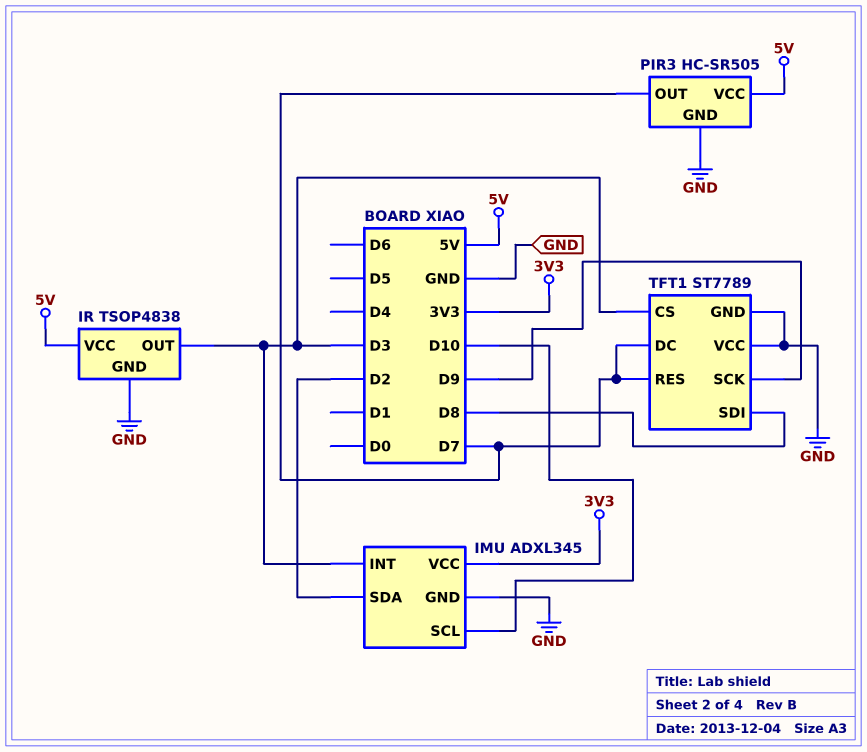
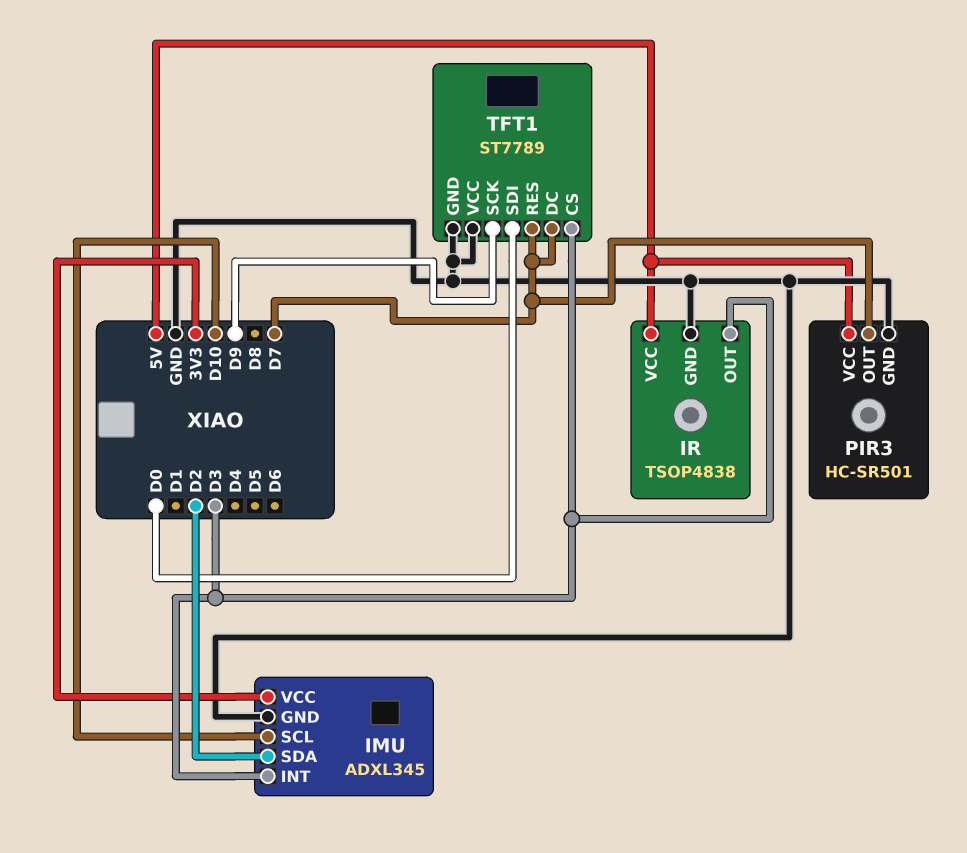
PIR3: HC-SR505 -> HC-SR501
TFT1 pin SDI: D8 -> D0

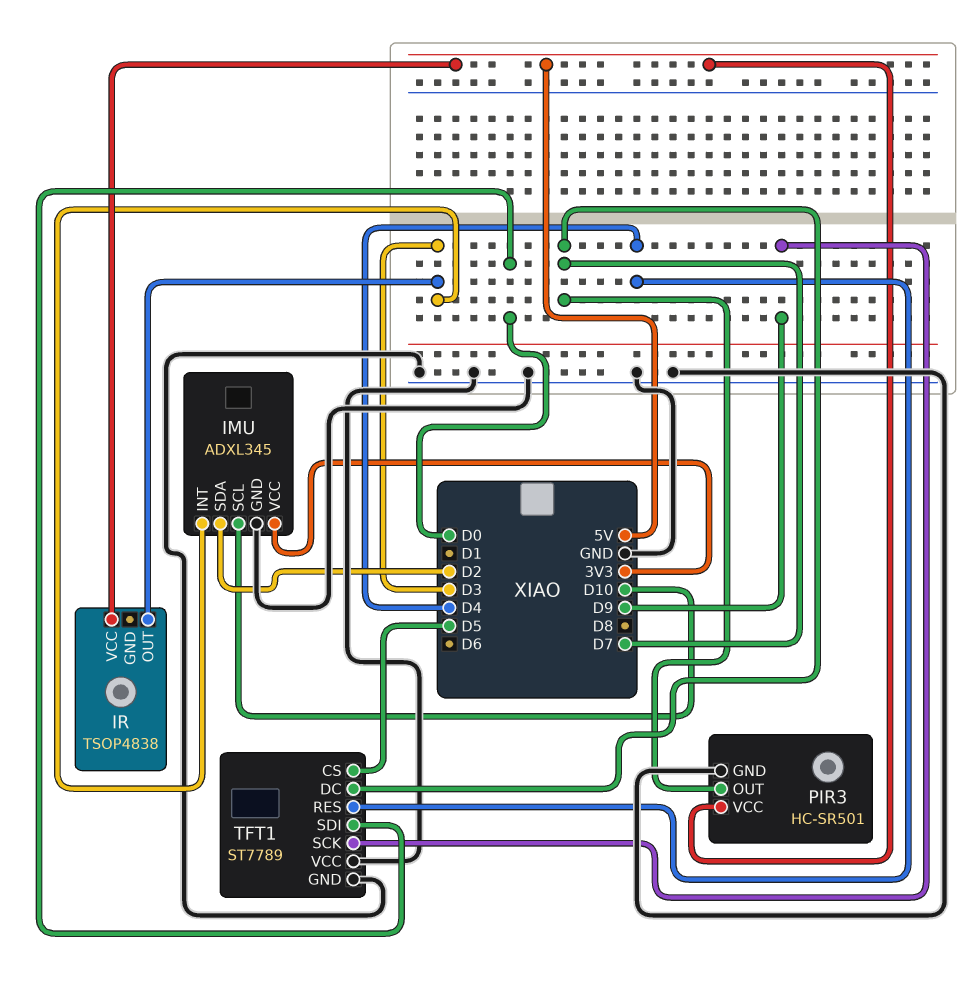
IR pin GND: GND -> none
TFT1 pin CS: D3 -> D5
TFT1 pin RES: D7 -> D4

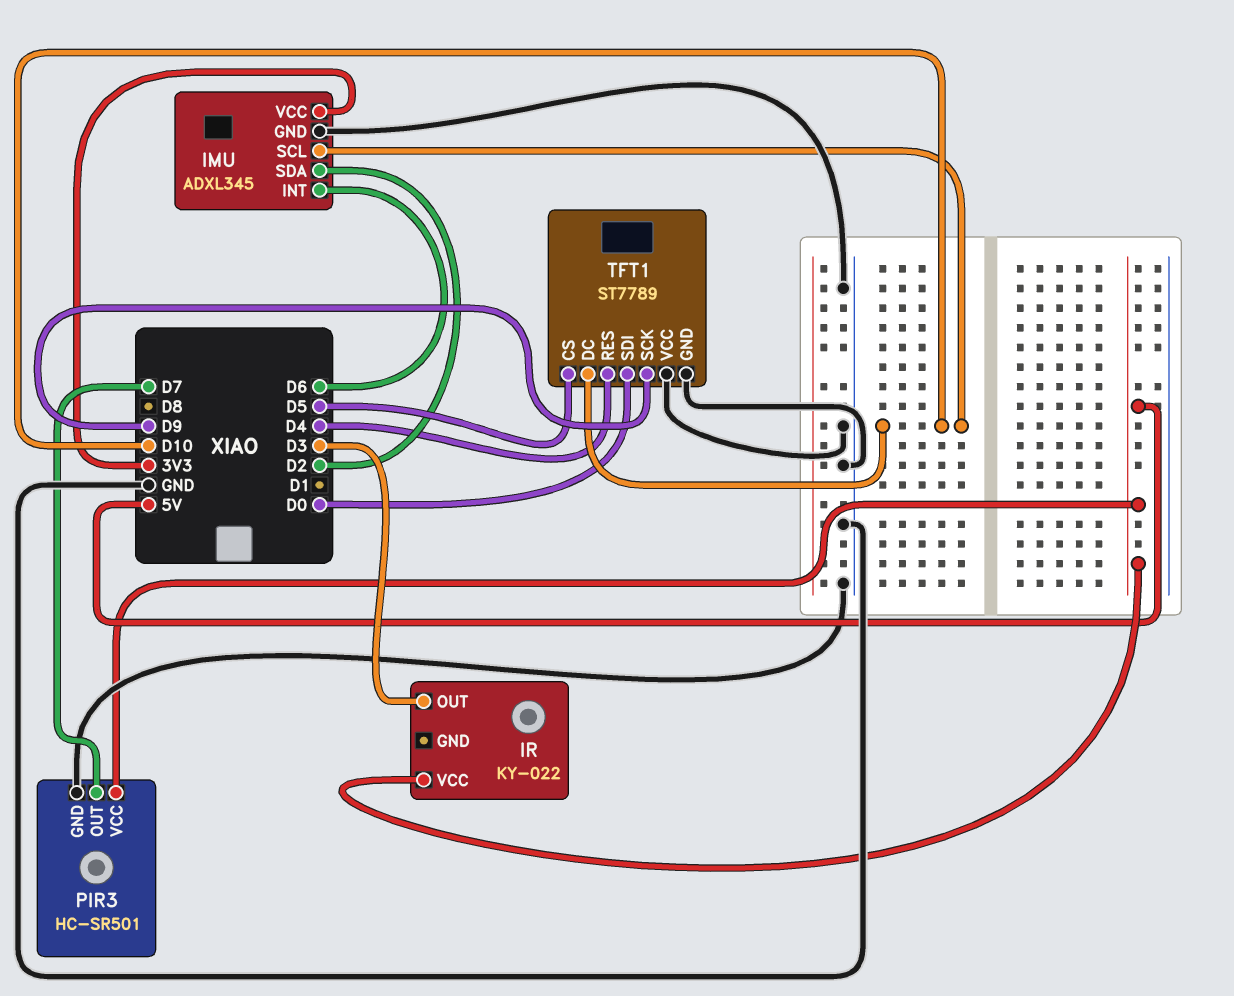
IMU pin INT: D3 -> D6
IR: TSOP4838 -> KY-022
TFT1 pin DC: D7 -> D10

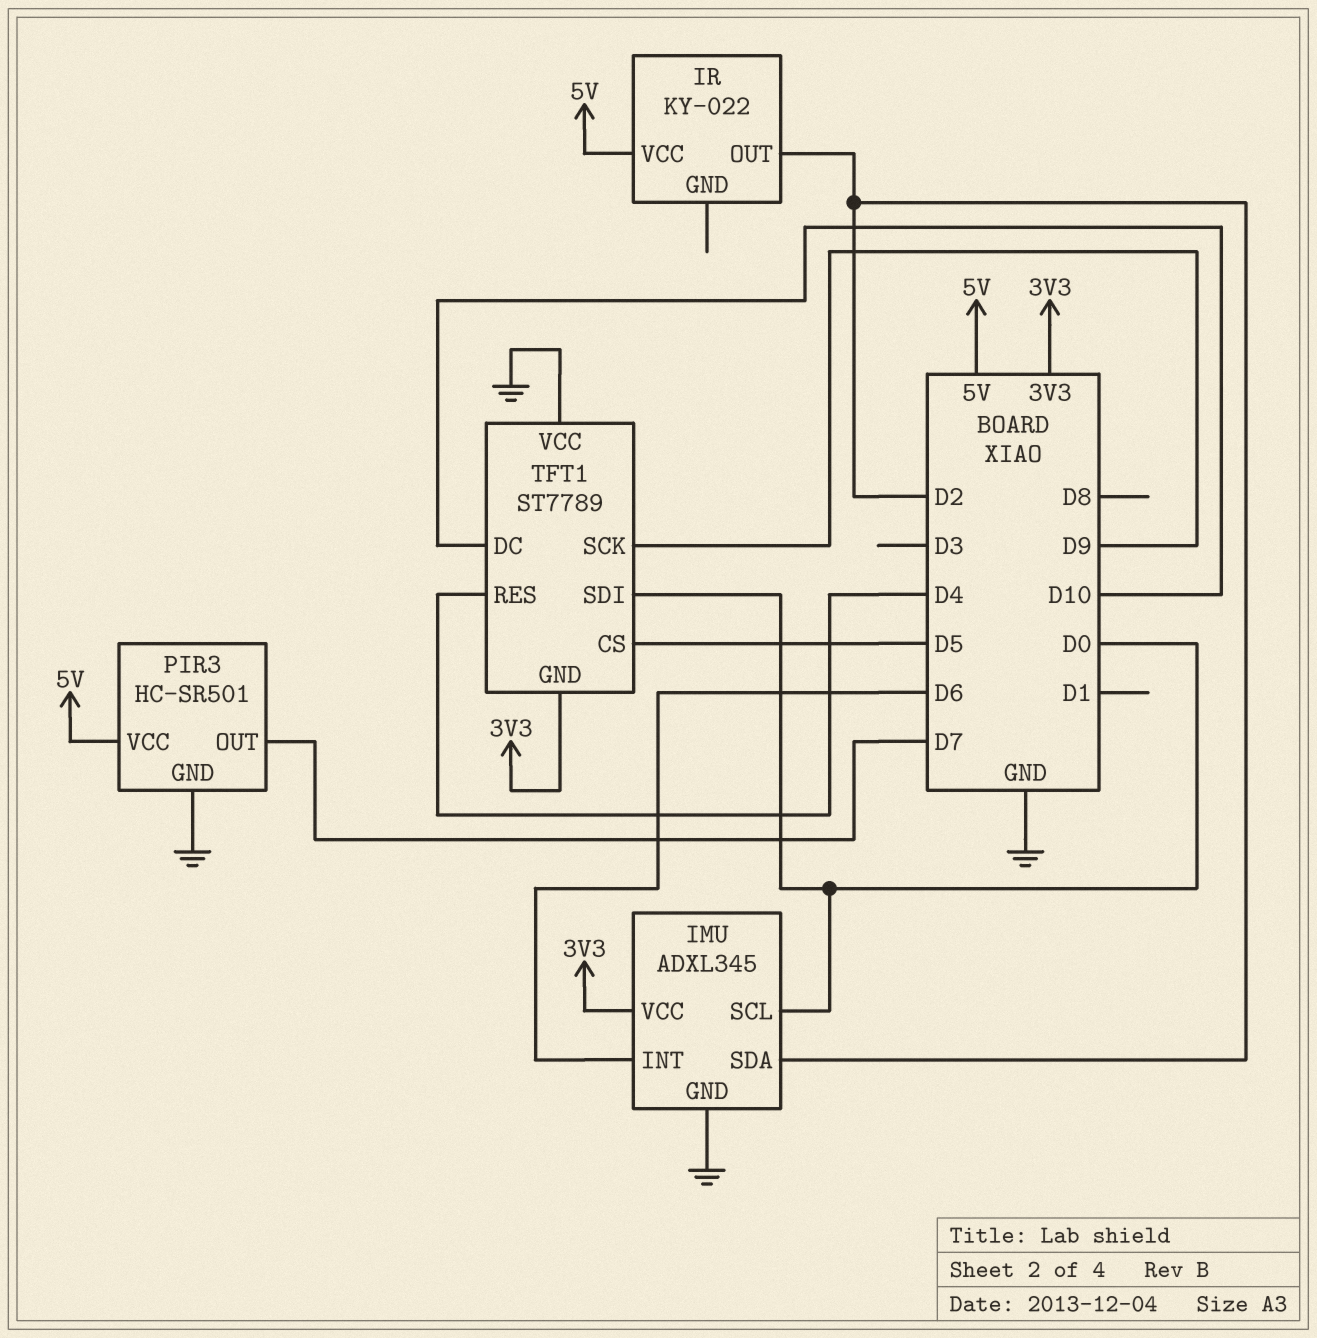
IMU pin SCL: D10 -> D0
IR pin OUT: D3 -> D2
TFT1 pin GND: GND -> 3V3

